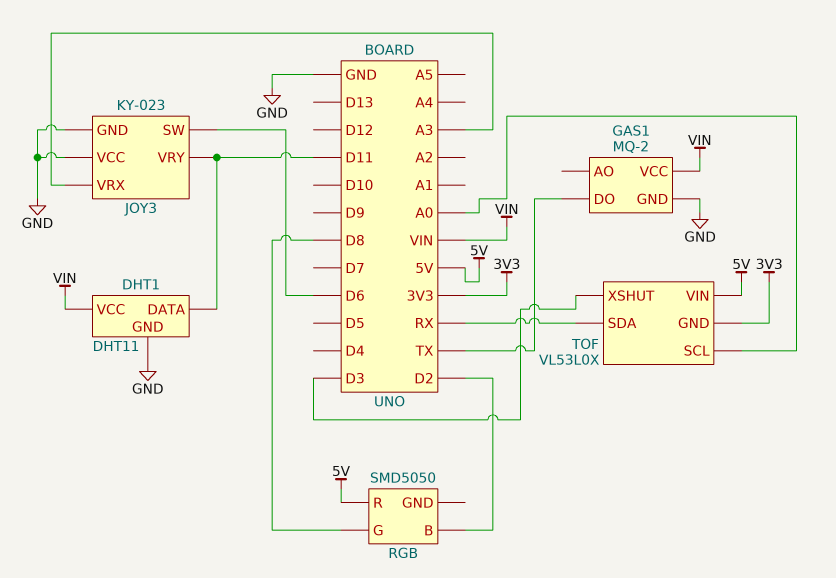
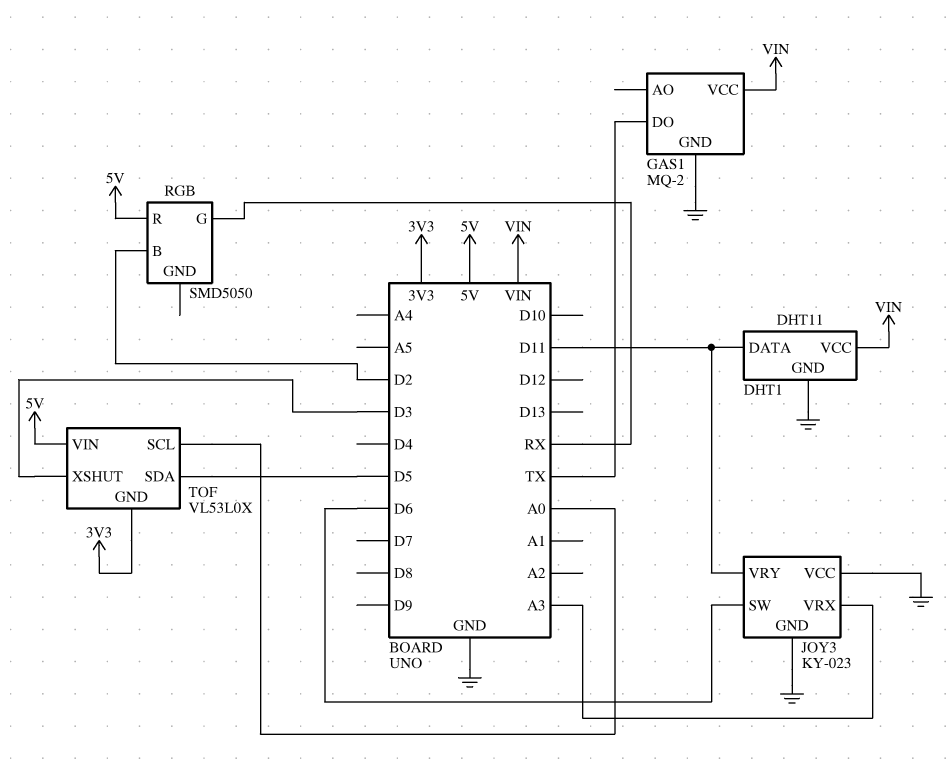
RGB pin G: D8 -> RX
TOF pin SDA: RX -> D5

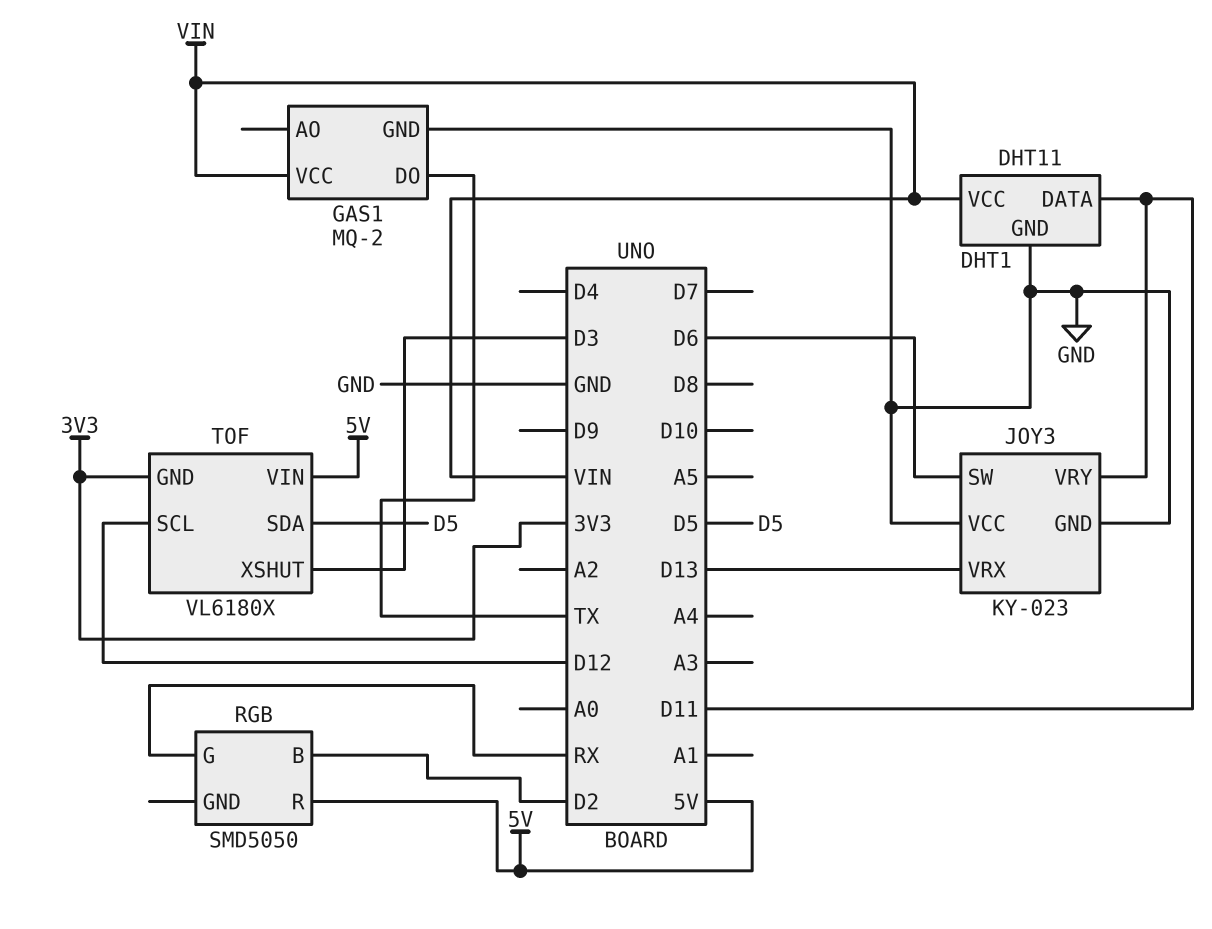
JOY3 pin VRX: A3 -> D13
TOF: VL53L0X -> VL6180X
TOF pin SCL: A0 -> D12

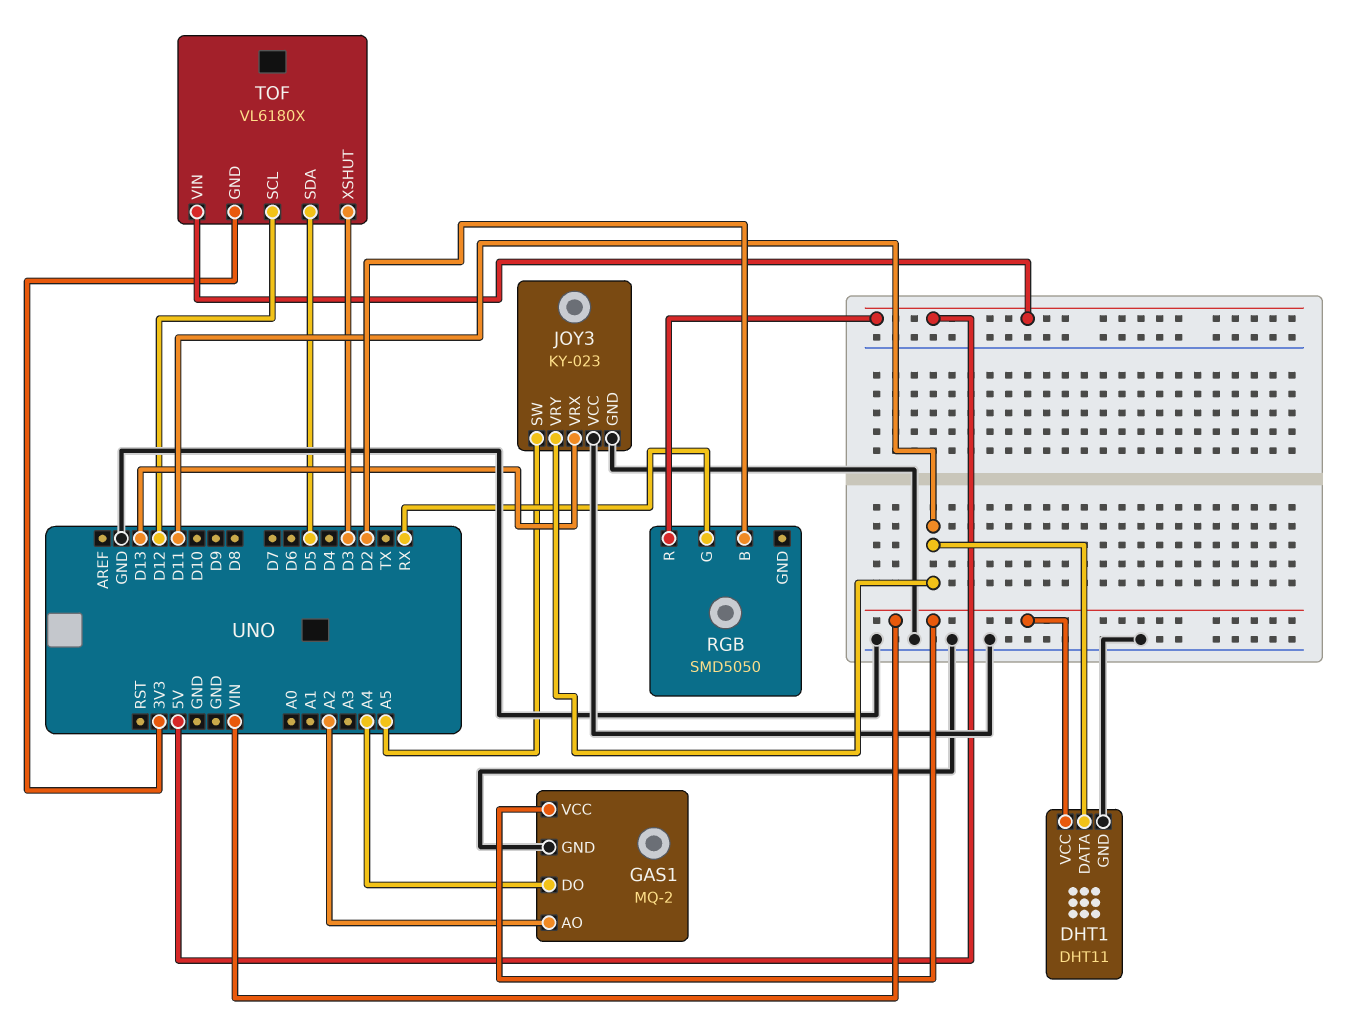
GAS1 pin AO: none -> A2
GAS1 pin DO: TX -> A4
JOY3 pin SW: D6 -> A5

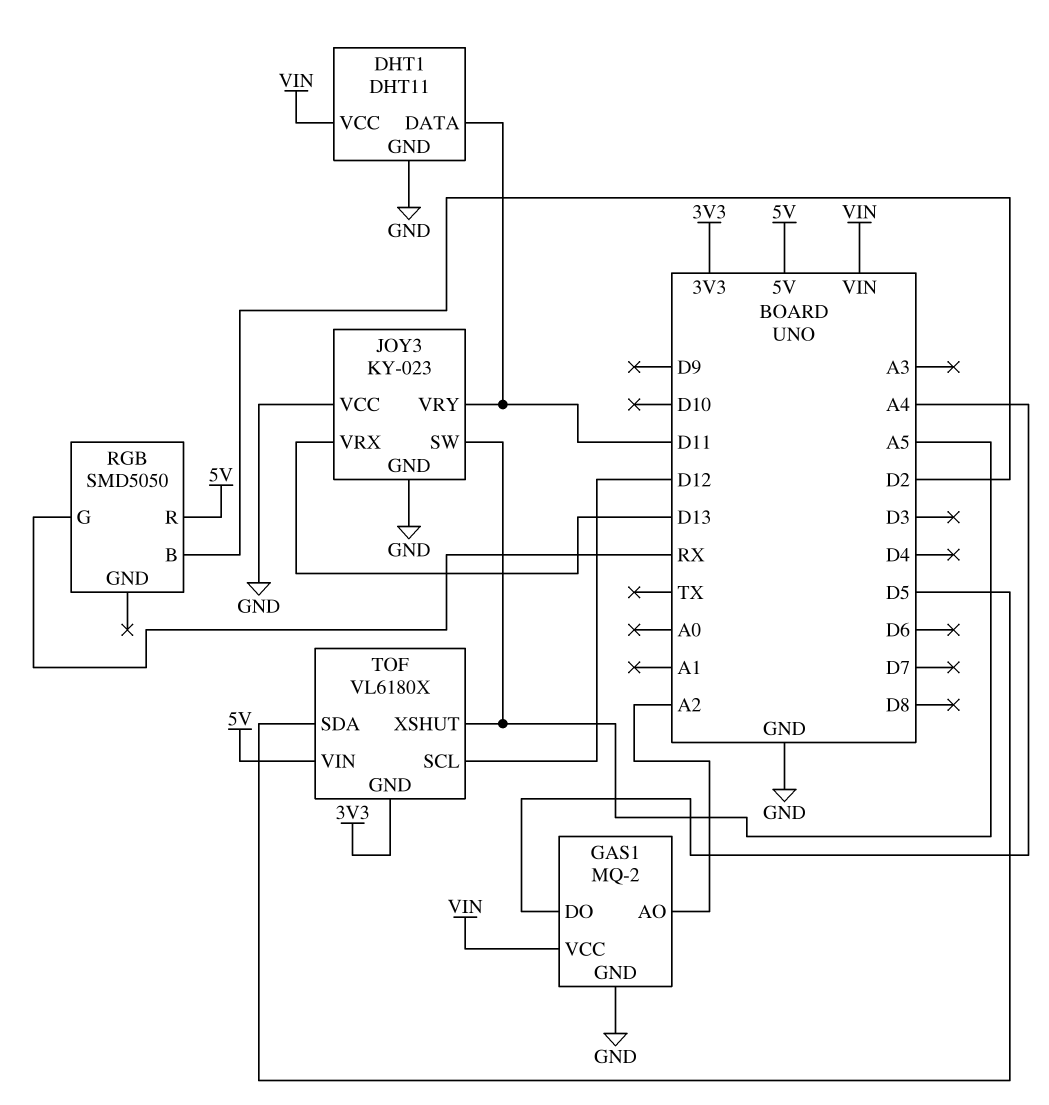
TOF pin XSHUT: D3 -> A5

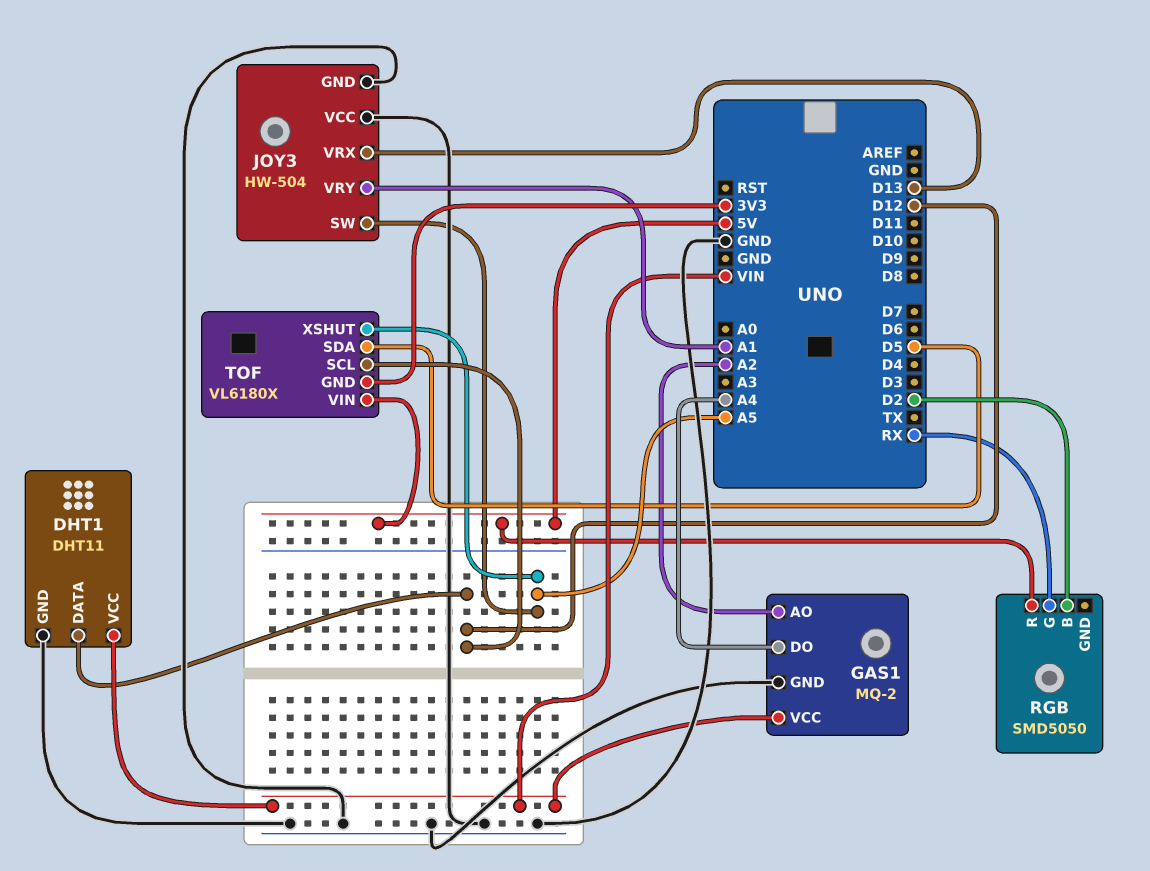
DHT1 pin DATA: D11 -> D12
JOY3: KY-023 -> HW-504
JOY3 pin VRY: D11 -> A1

